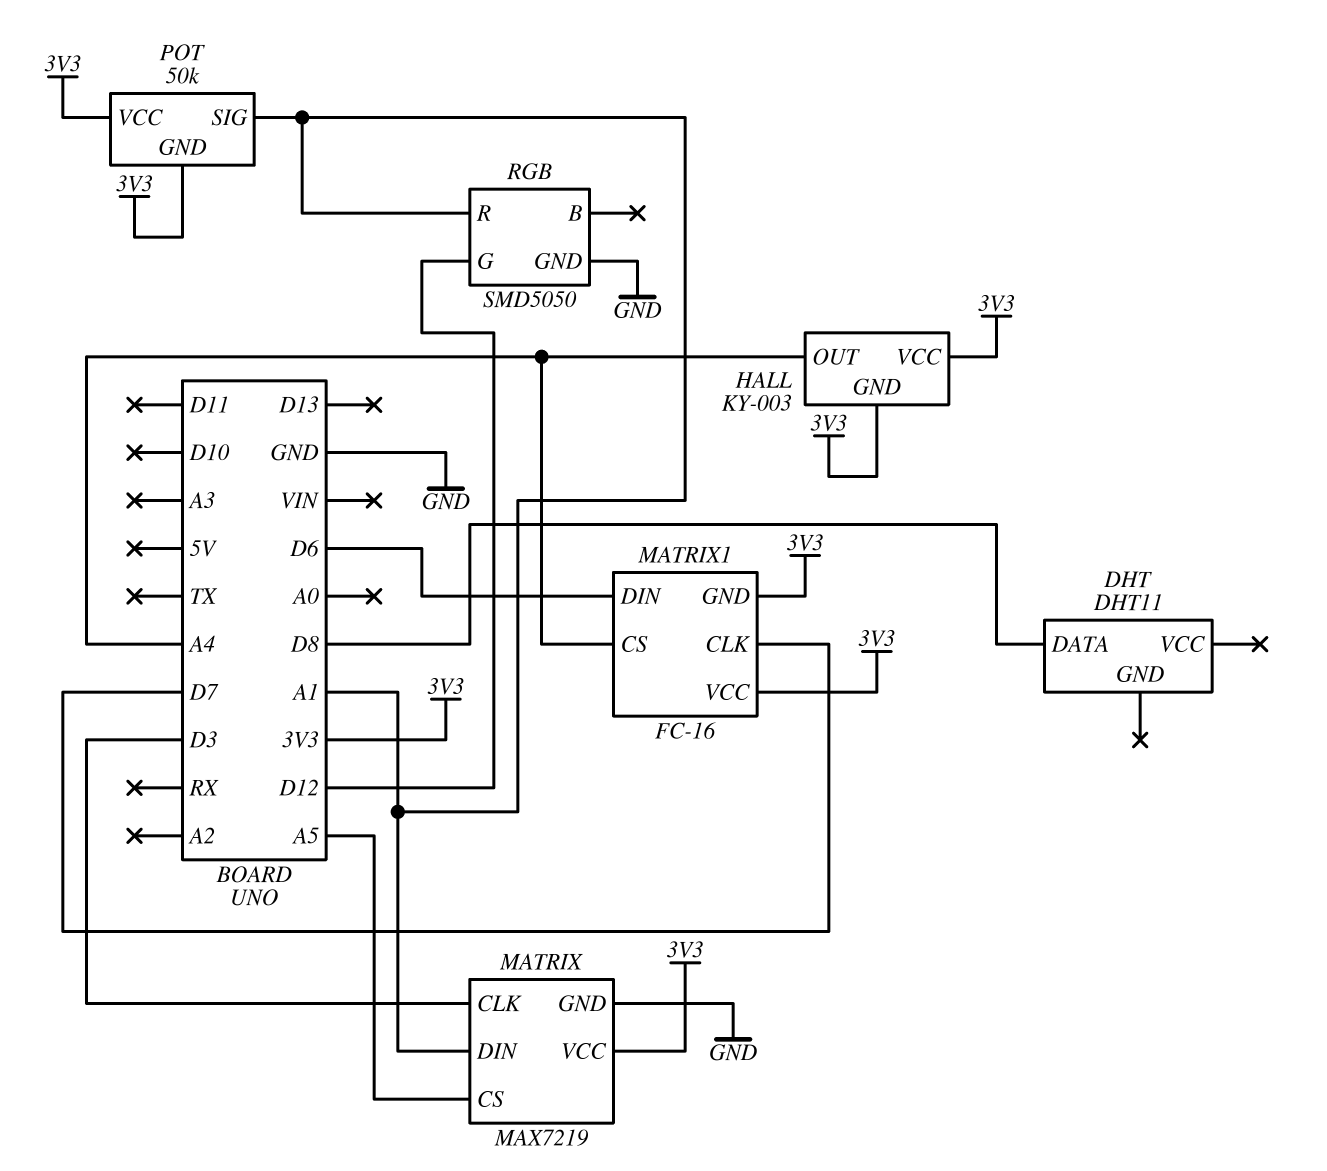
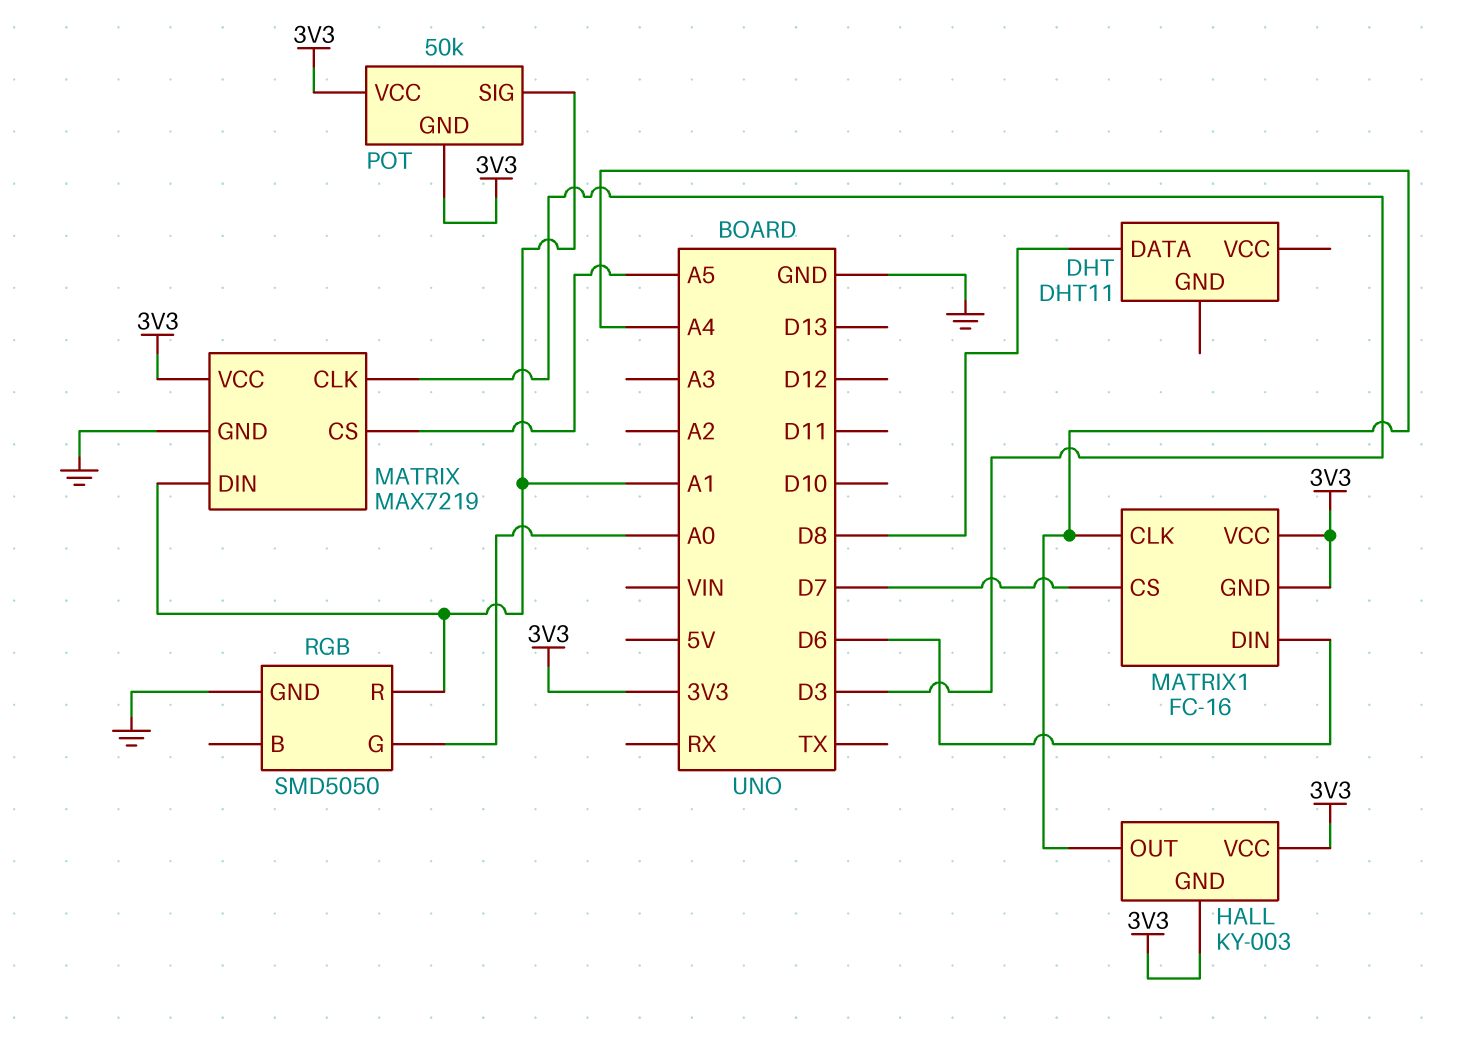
MATRIX1 pin CLK: D7 -> A4
MATRIX1 pin CS: A4 -> D7
RGB pin G: D12 -> A0

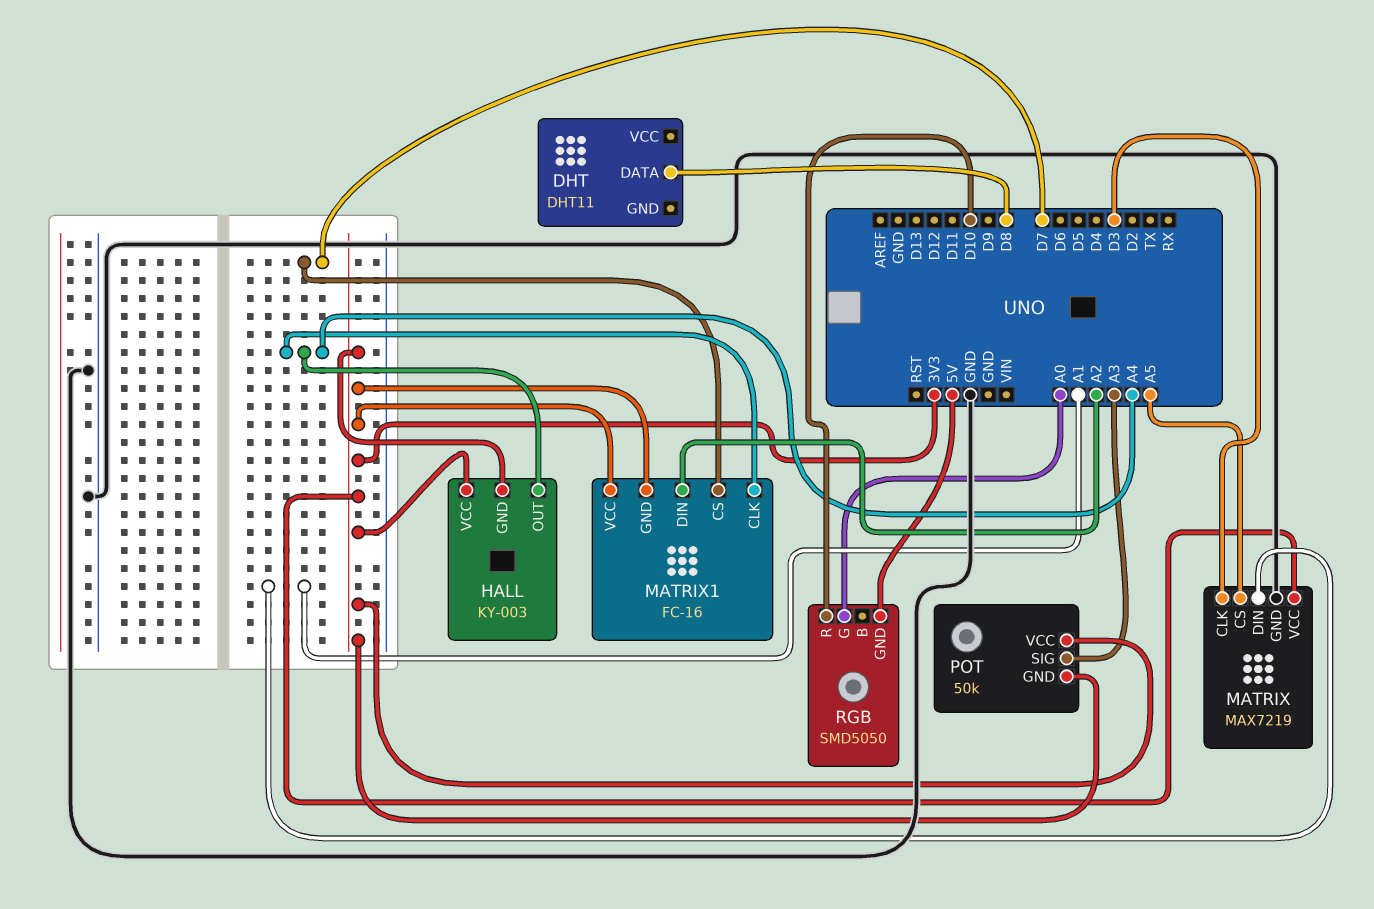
MATRIX1 pin DIN: D6 -> A2
POT pin SIG: A1 -> A3
RGB pin GND: GND -> 5V
RGB pin R: A1 -> D10

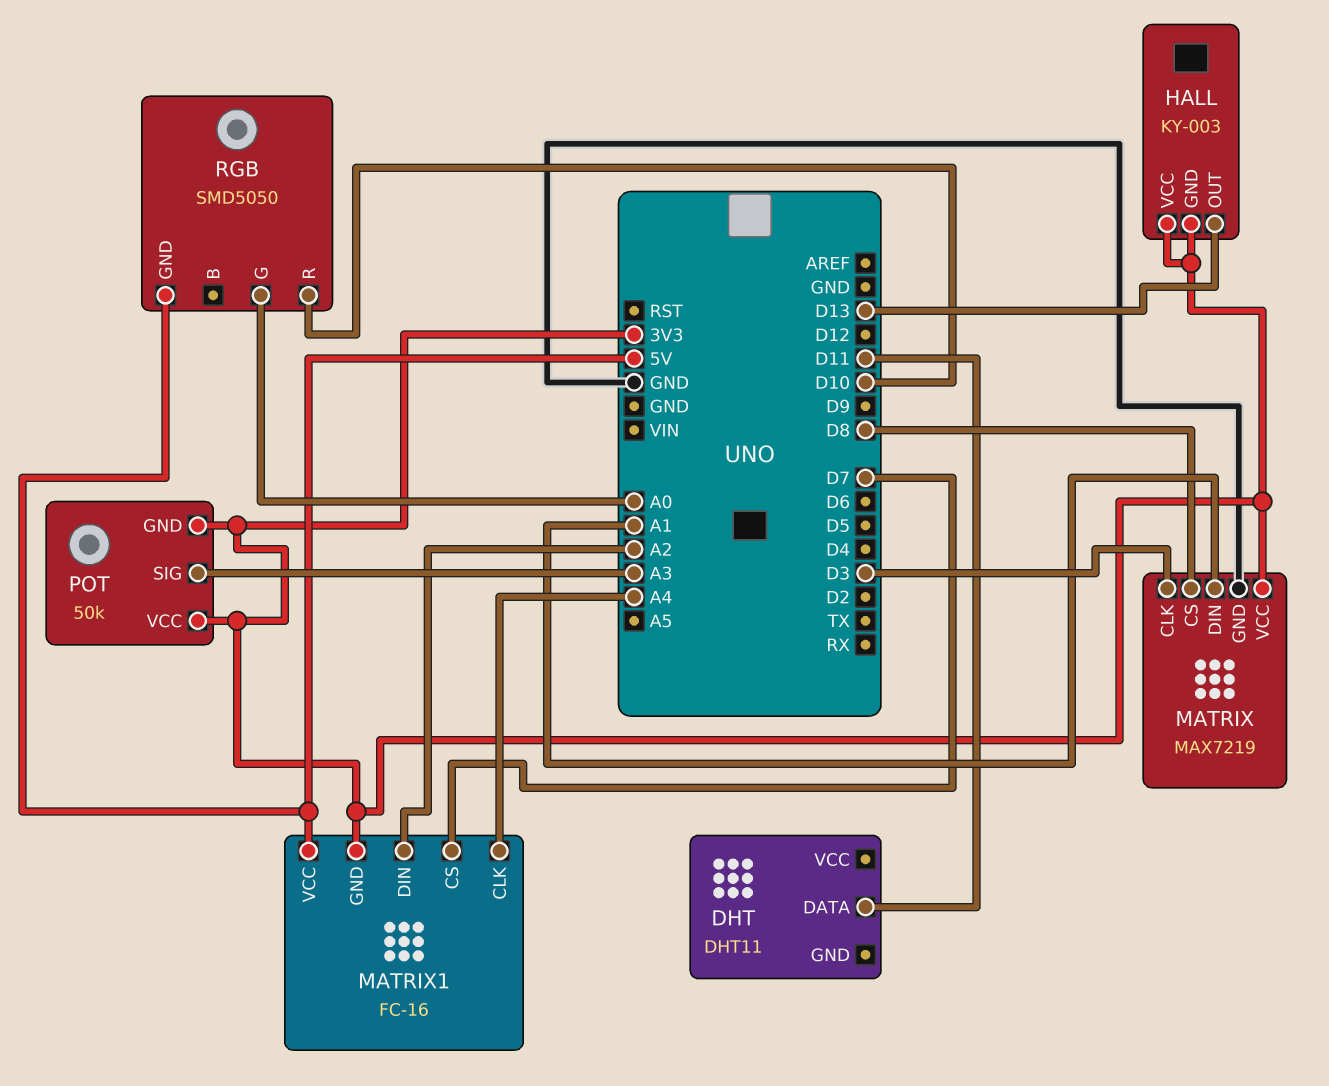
DHT pin DATA: D8 -> D11
HALL pin OUT: A4 -> D13
MATRIX pin CS: A5 -> D8
MATRIX1 pin VCC: 3V3 -> 5V

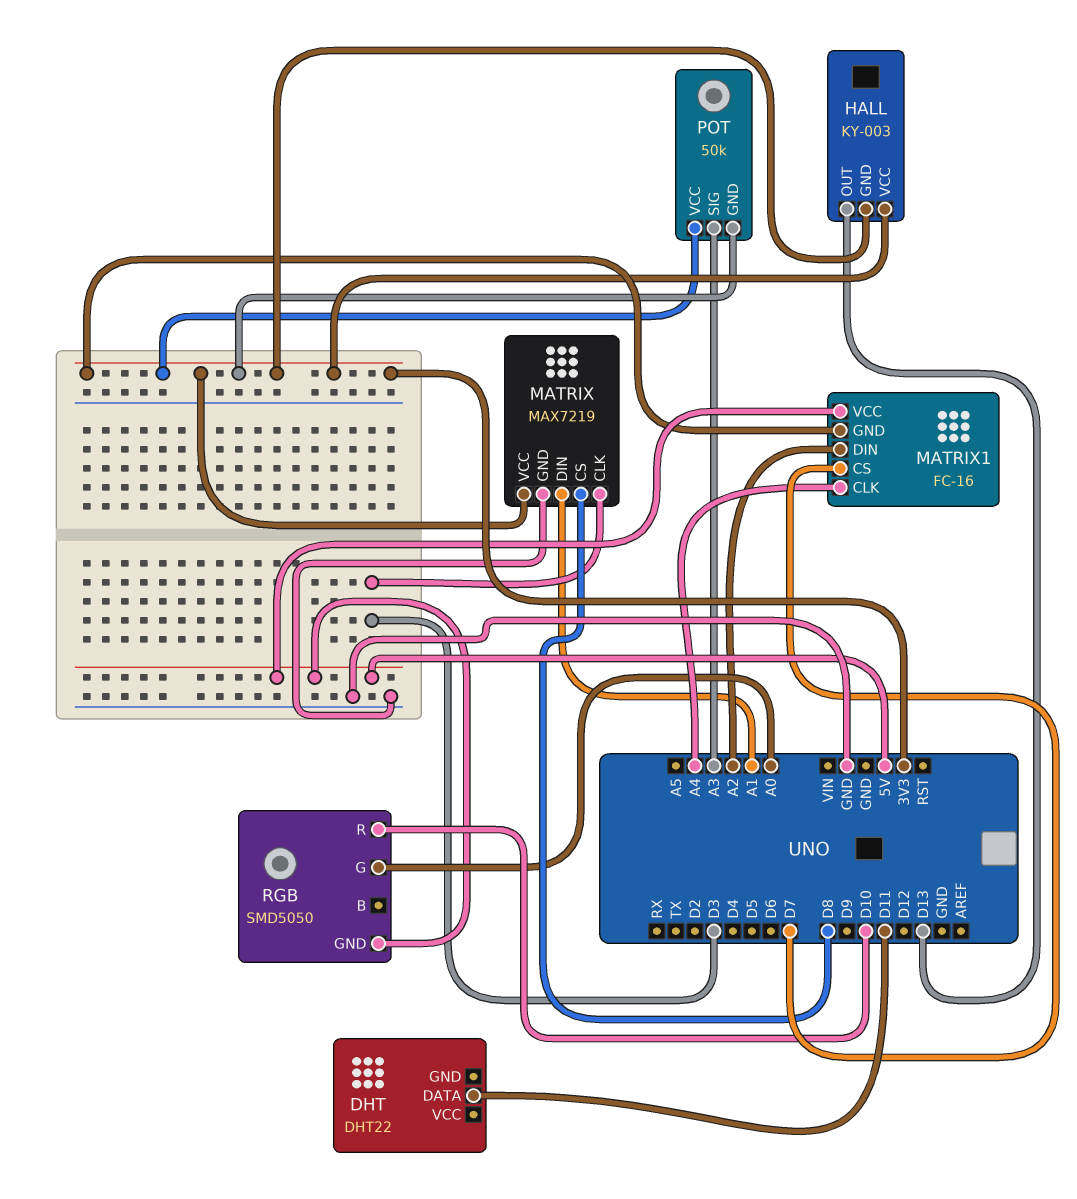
DHT: DHT11 -> DHT22

